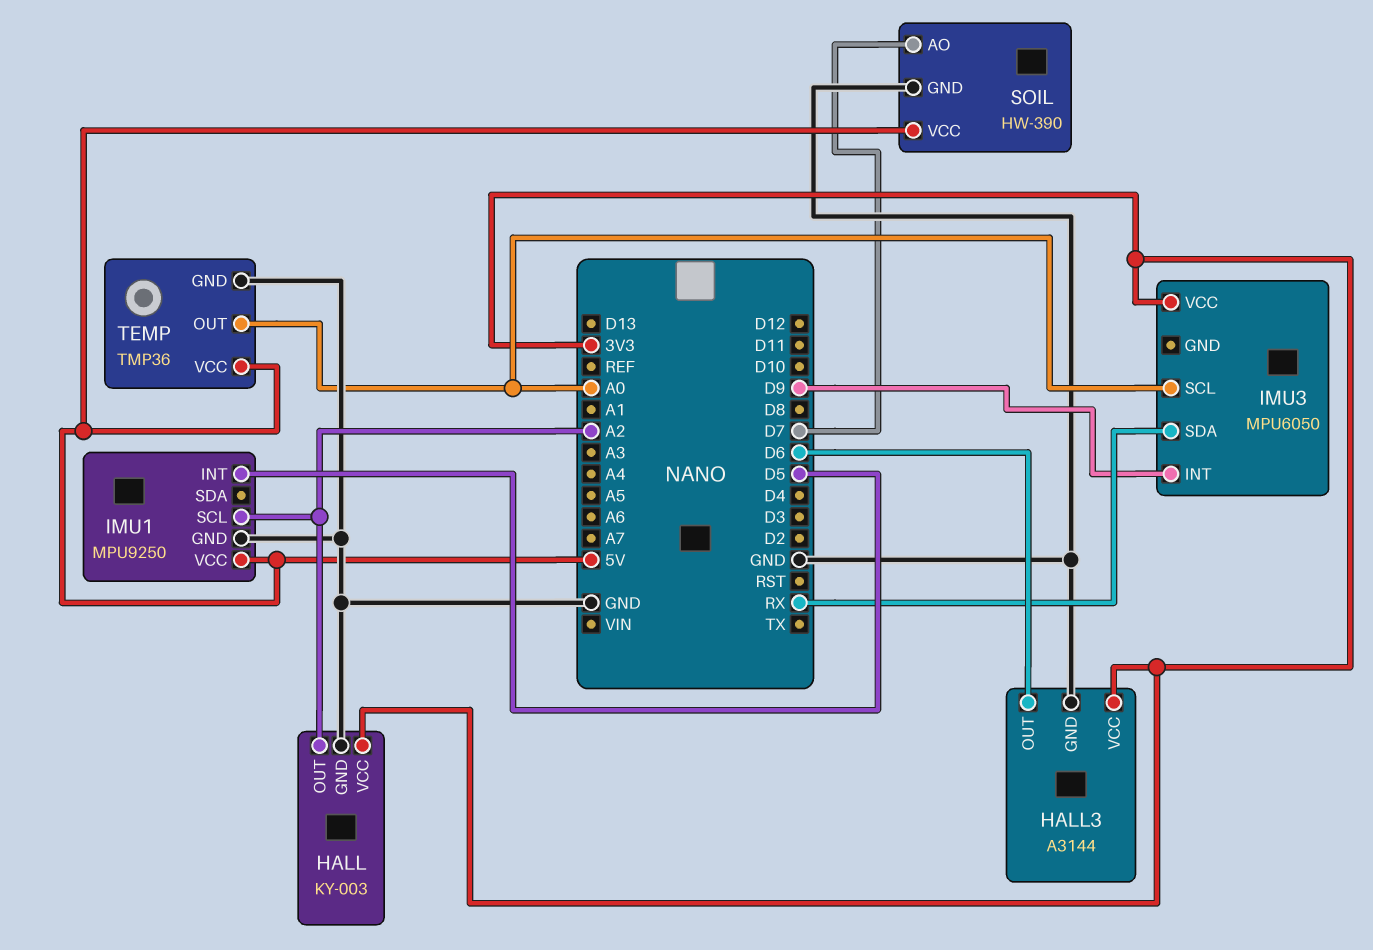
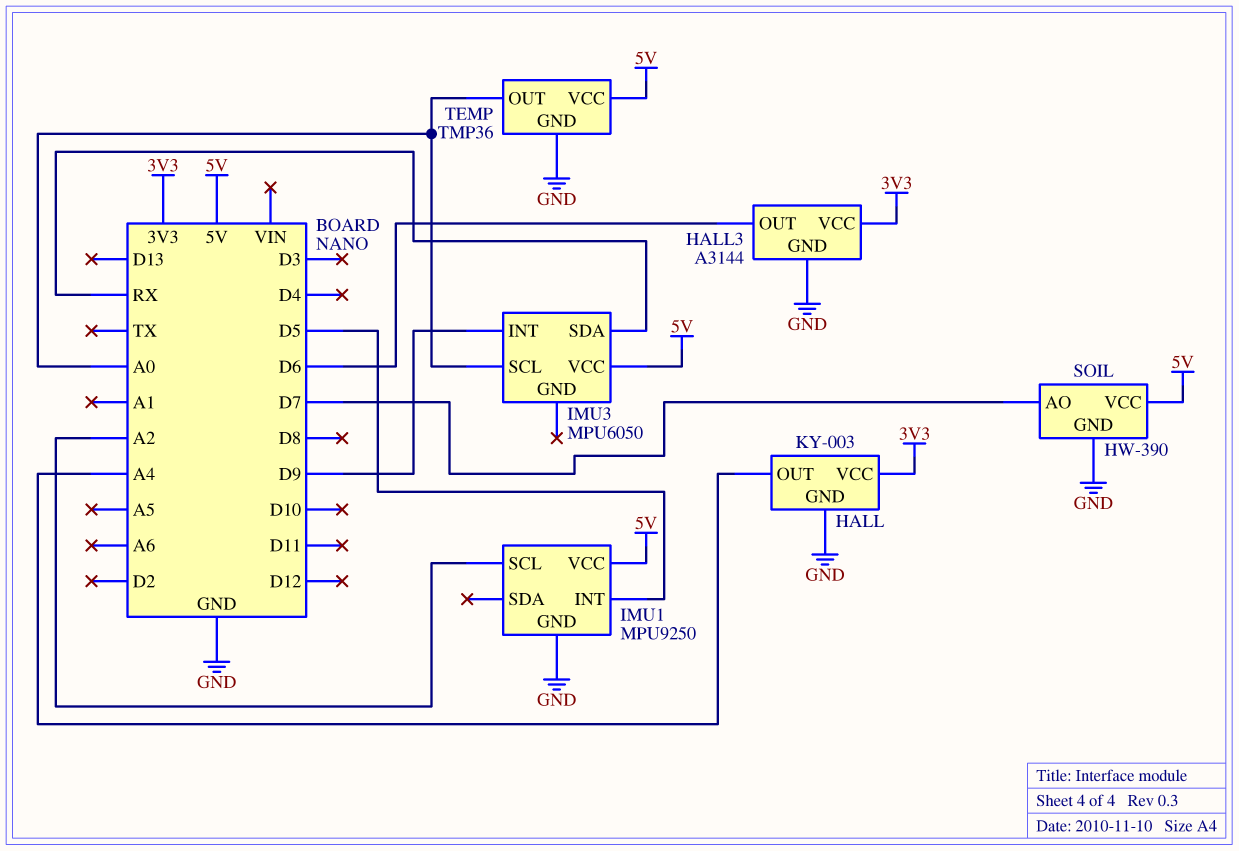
HALL pin OUT: A2 -> A4
IMU3 pin VCC: 3V3 -> 5V

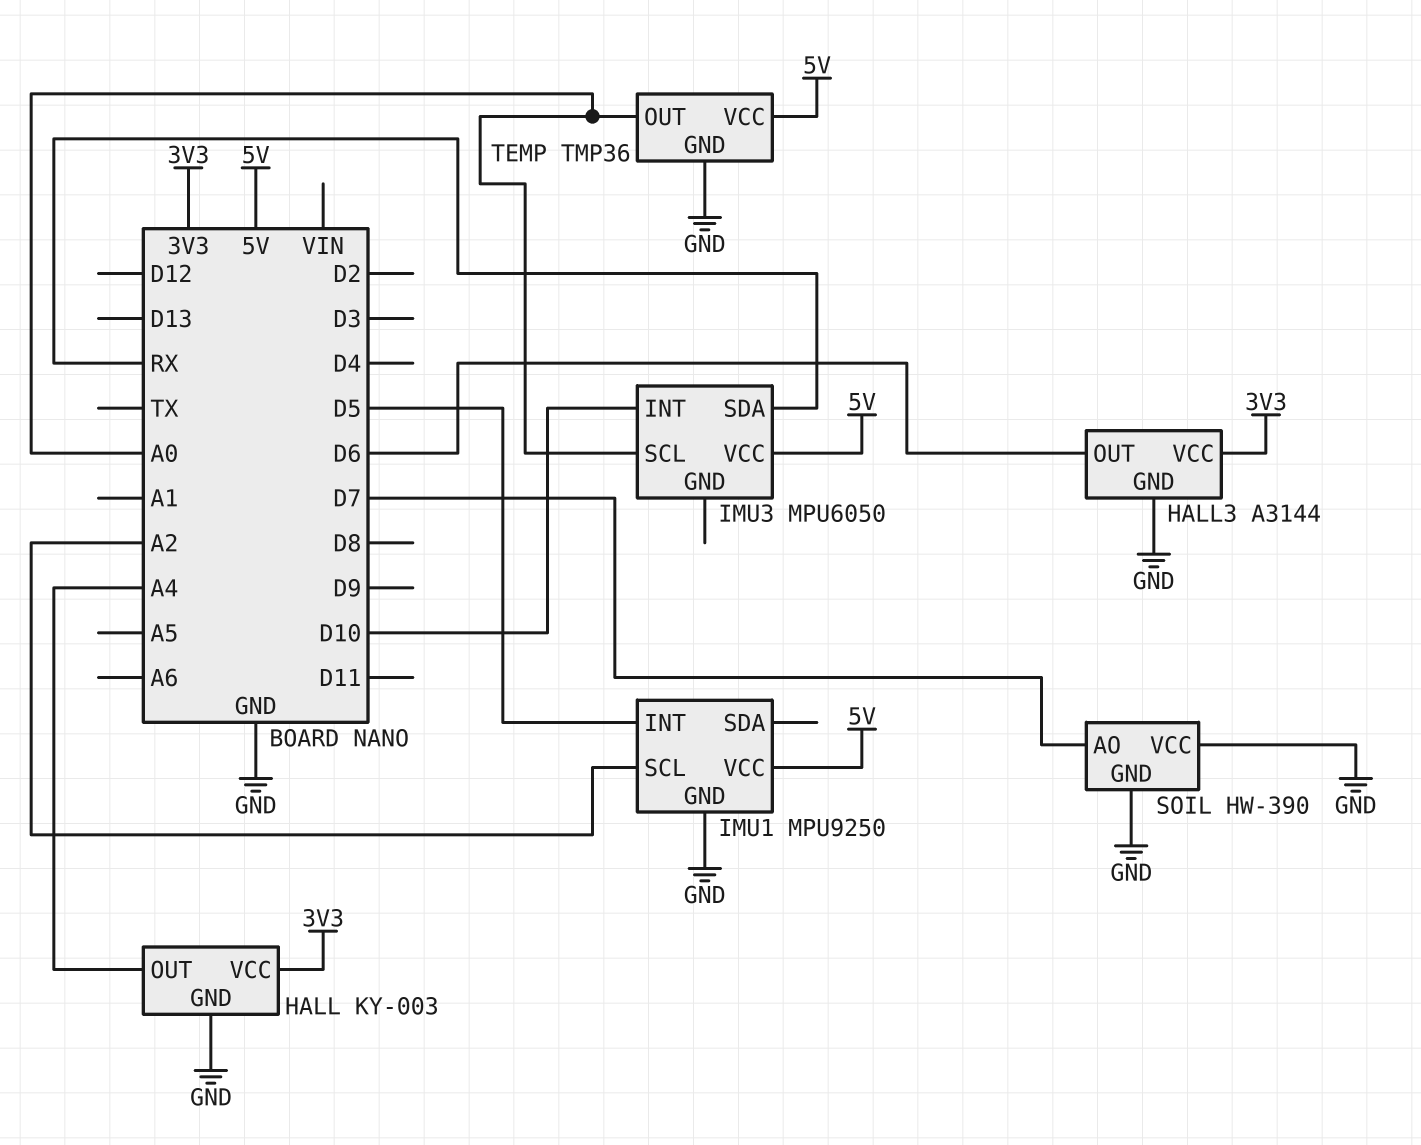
IMU3 pin INT: D9 -> D10
SOIL pin VCC: 5V -> GND

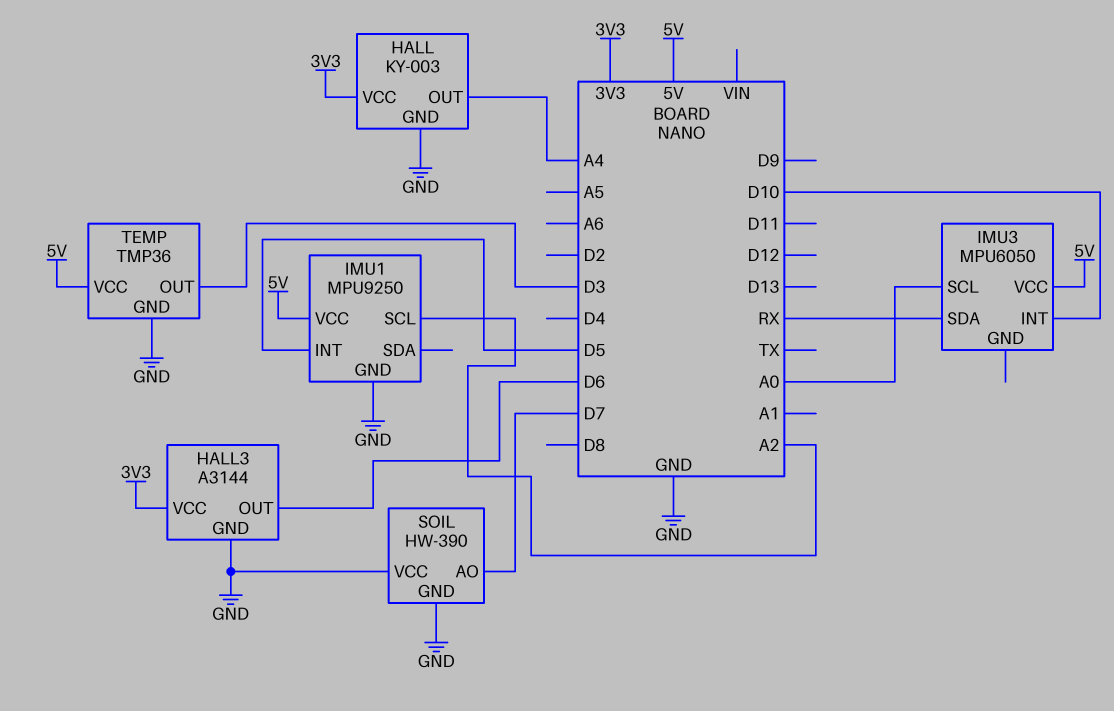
TEMP pin OUT: A0 -> D3

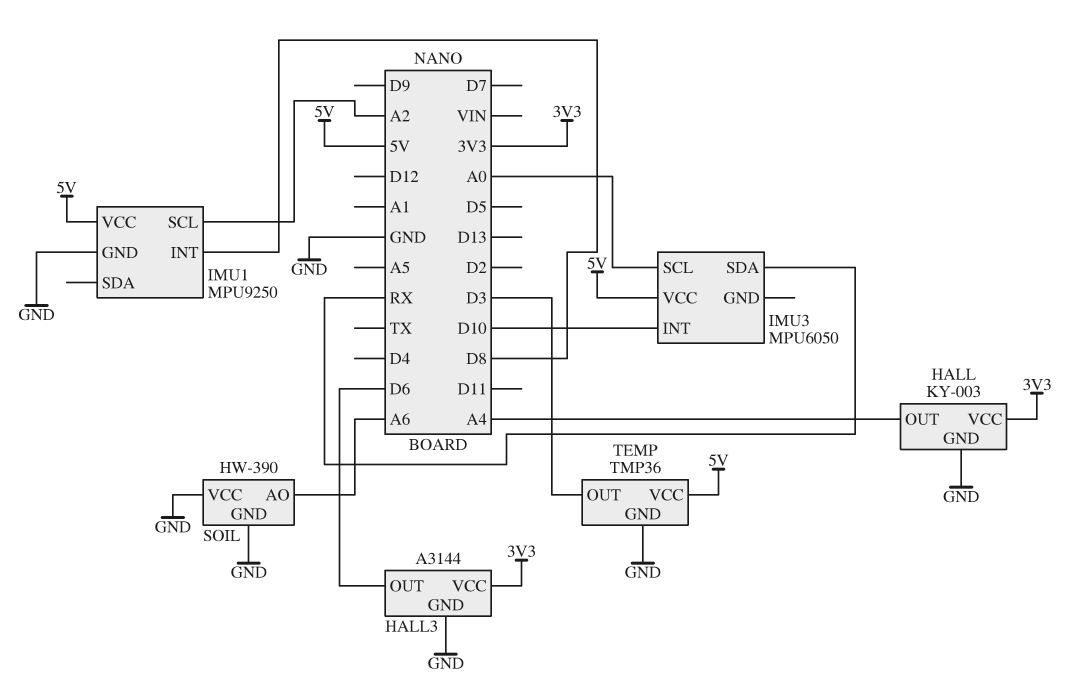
IMU1 pin INT: D5 -> D8
SOIL pin AO: D7 -> A6

